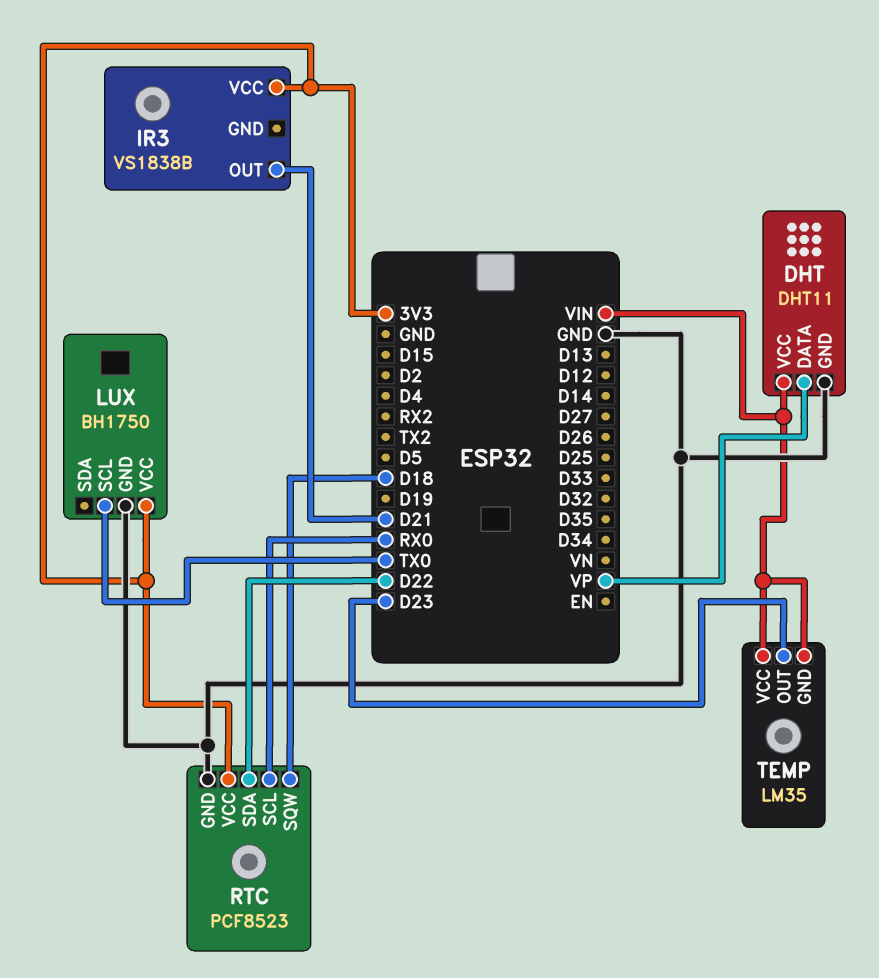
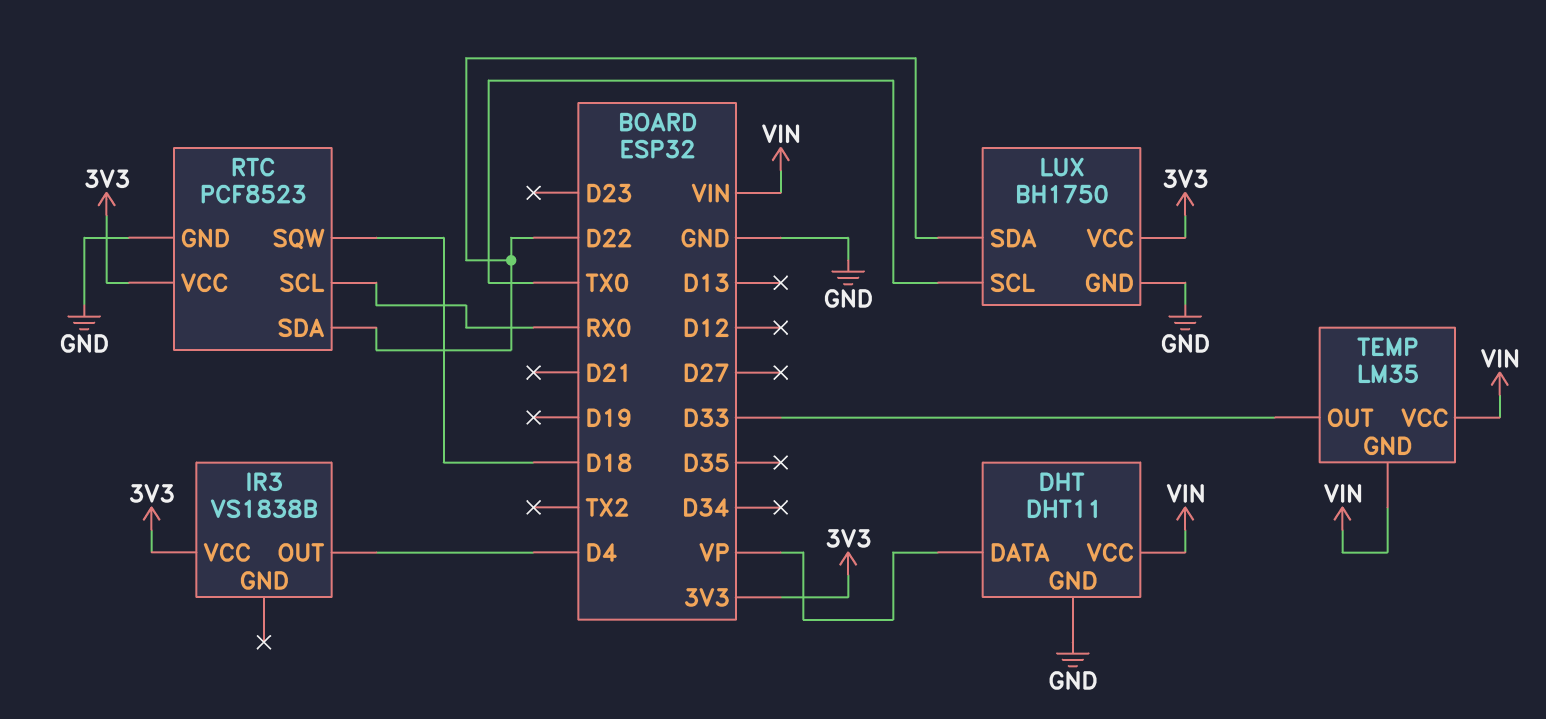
IR3 pin OUT: D21 -> D4
LUX pin SDA: none -> D22
TEMP pin OUT: D23 -> D33

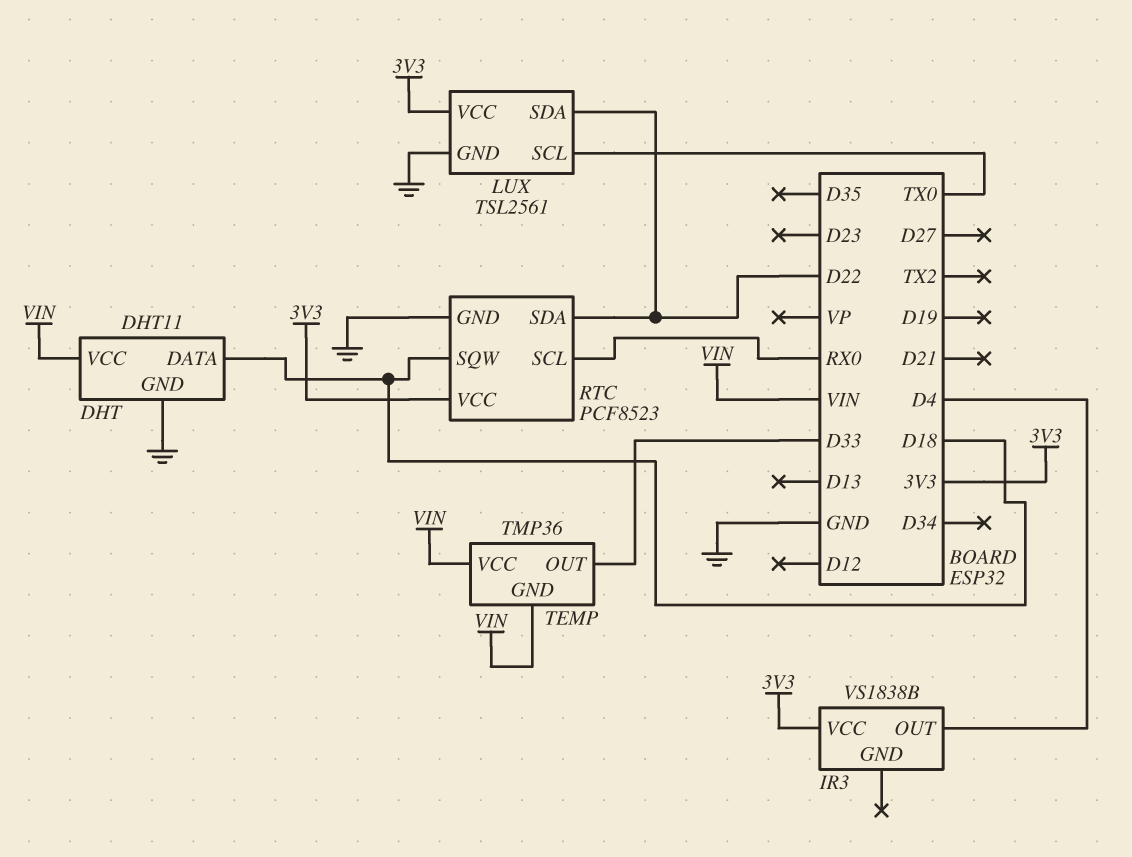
DHT pin DATA: VP -> D18
LUX: BH1750 -> TSL2561
TEMP: LM35 -> TMP36

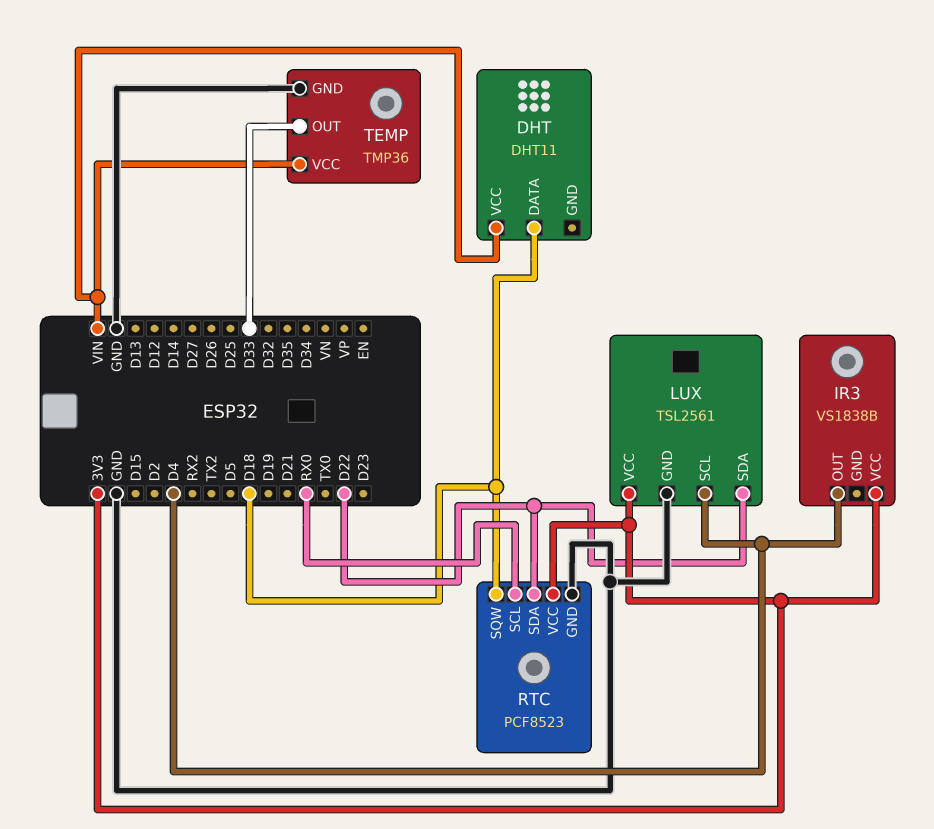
DHT pin GND: GND -> none
LUX pin SCL: TX0 -> D4
TEMP pin GND: VIN -> GND

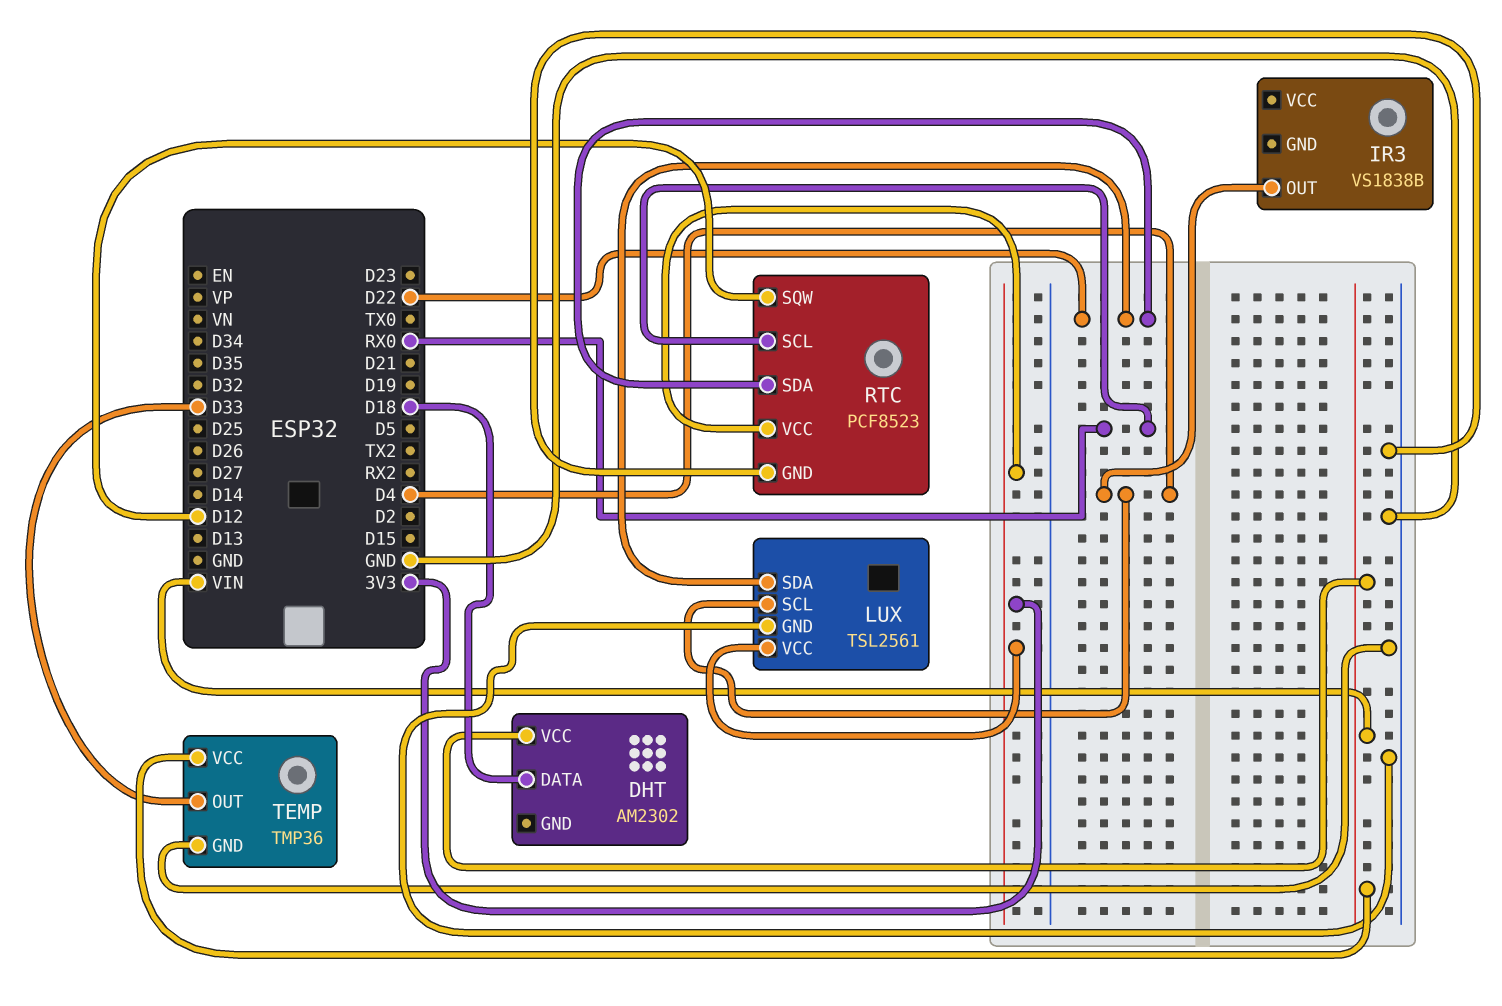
DHT: DHT11 -> AM2302
IR3 pin VCC: 3V3 -> none
RTC pin SQW: D18 -> D12

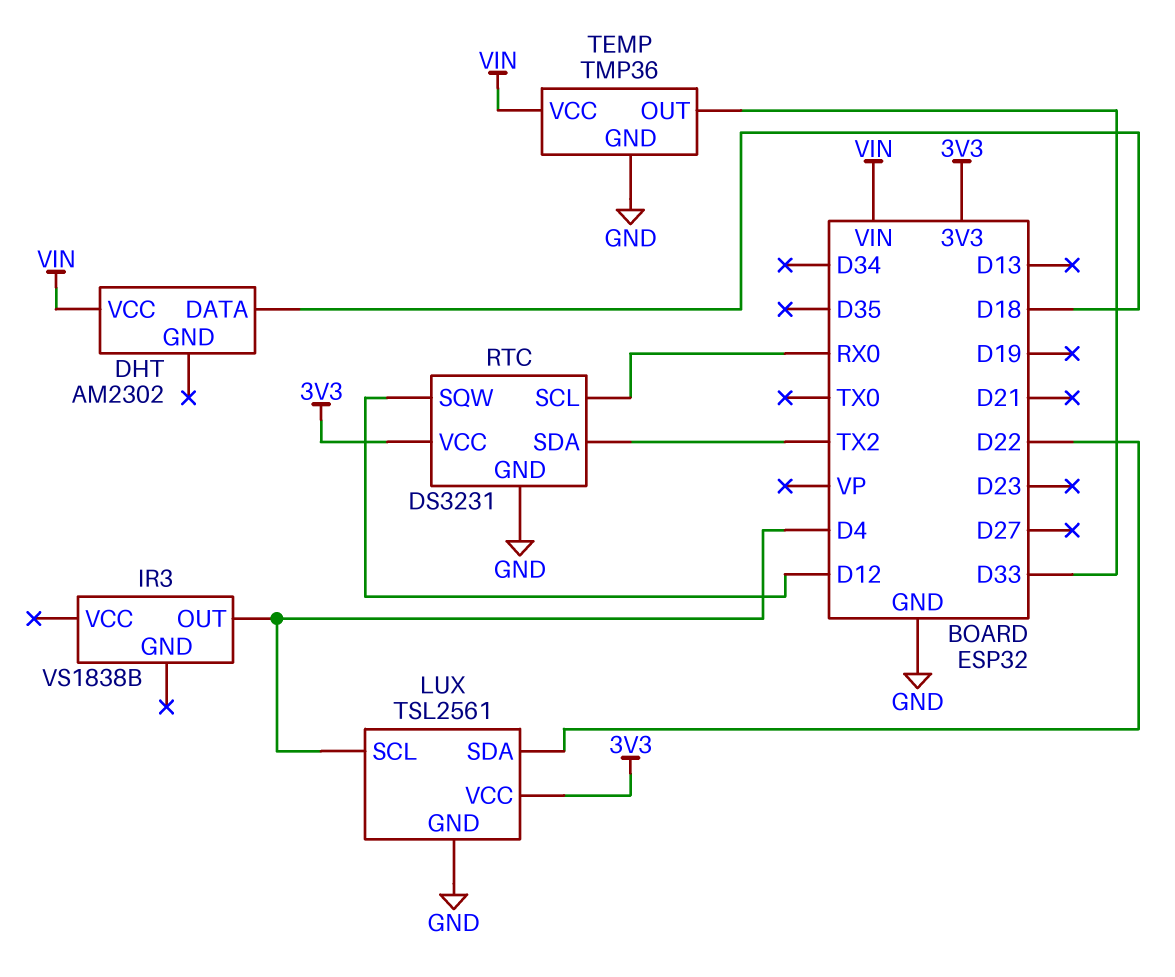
RTC: PCF8523 -> DS3231
RTC pin SDA: D22 -> TX2

